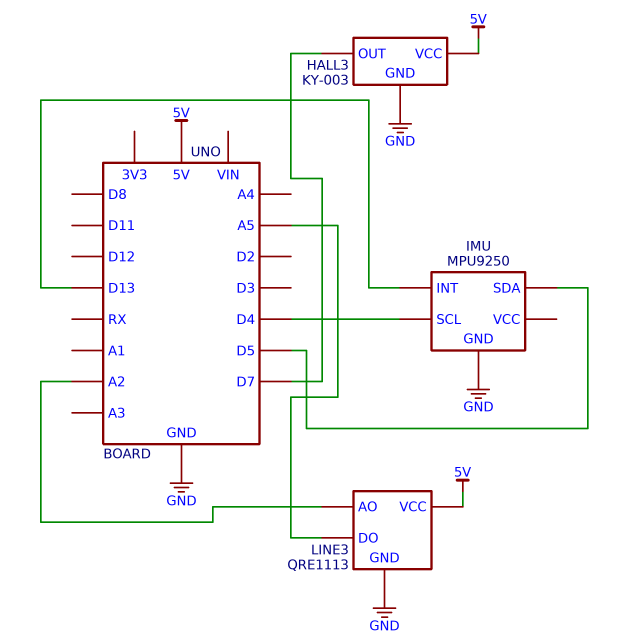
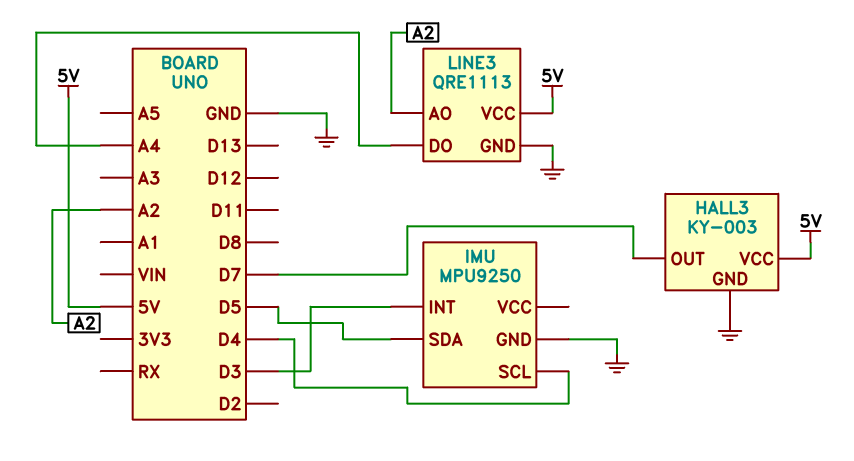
IMU pin INT: D13 -> D3
LINE3 pin DO: A5 -> A4

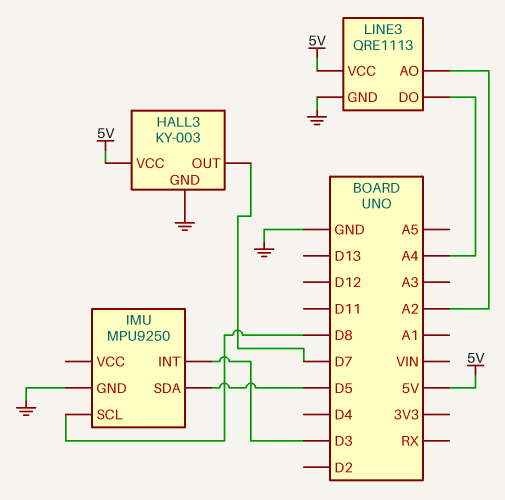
IMU pin SCL: D4 -> D8

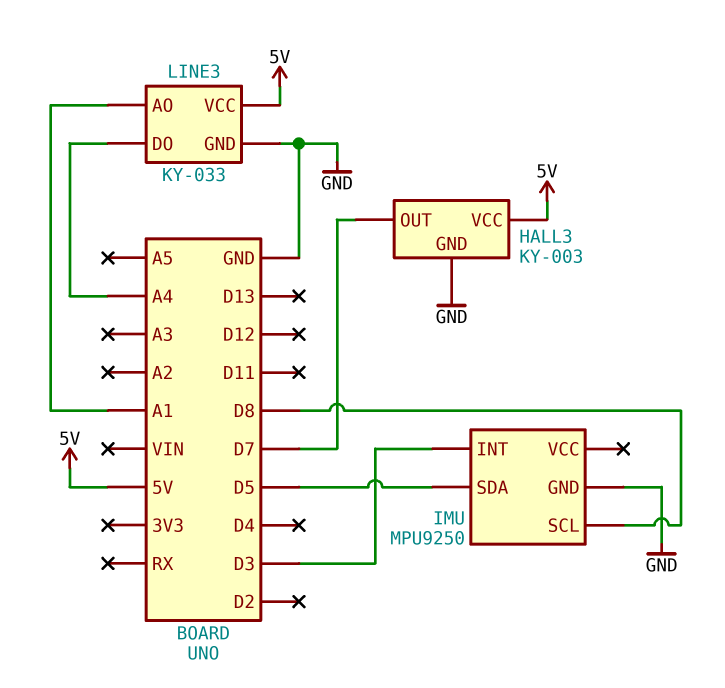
LINE3: QRE1113 -> KY-033
LINE3 pin AO: A2 -> A1

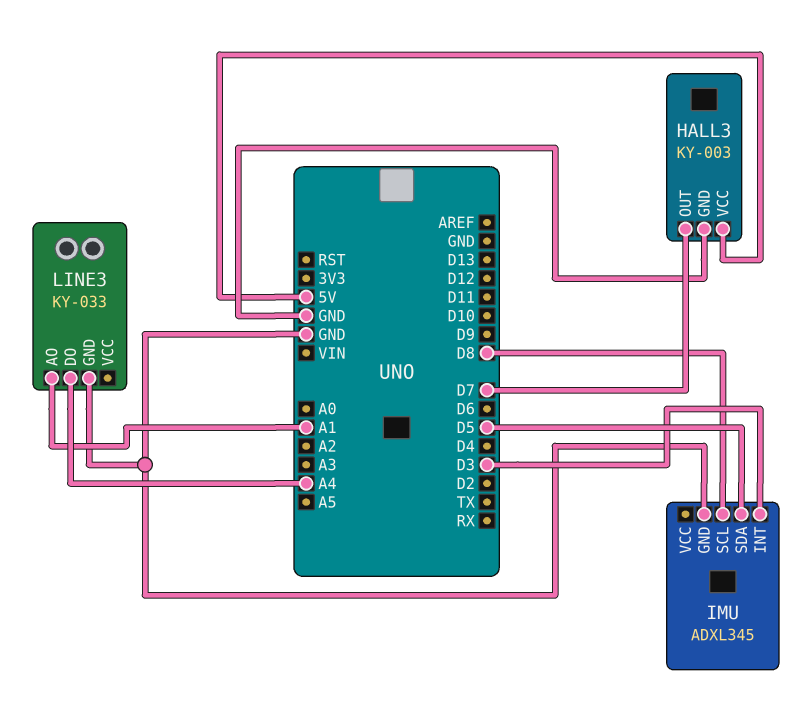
IMU: MPU9250 -> ADXL345
LINE3 pin VCC: 5V -> none

